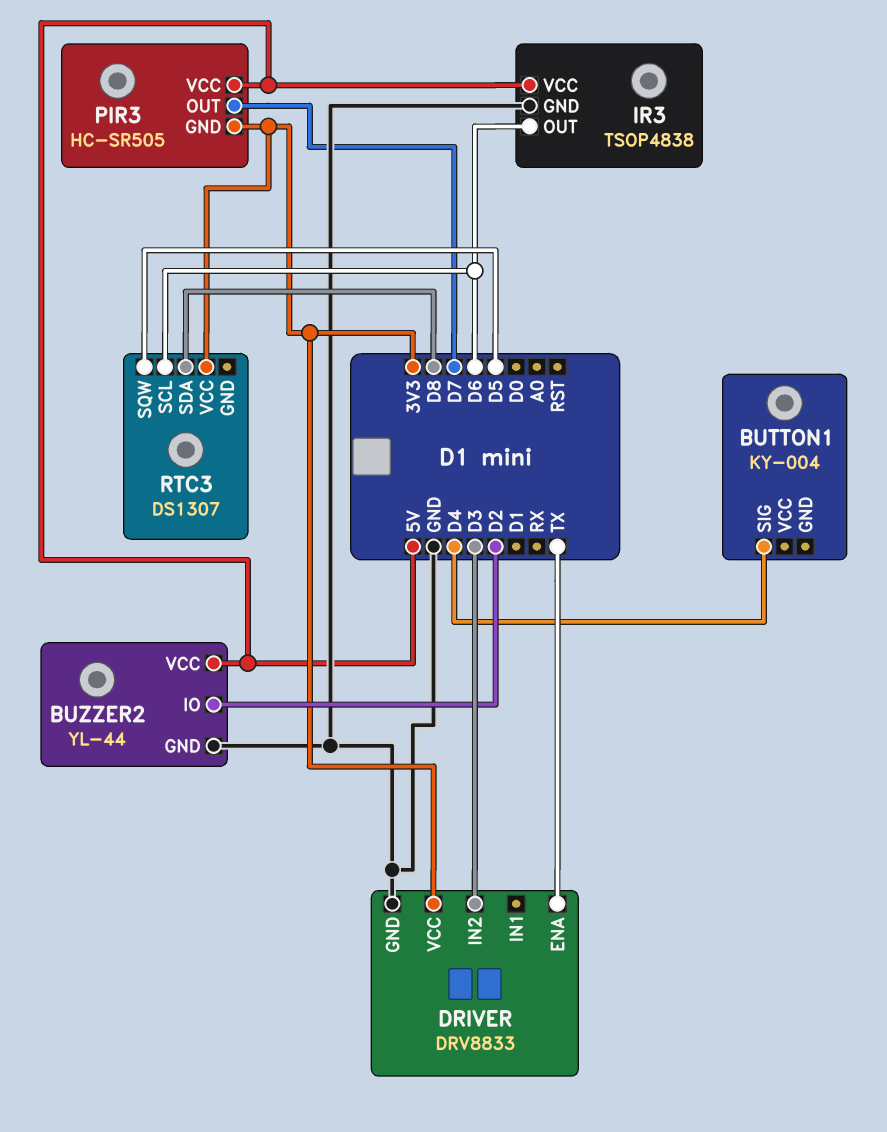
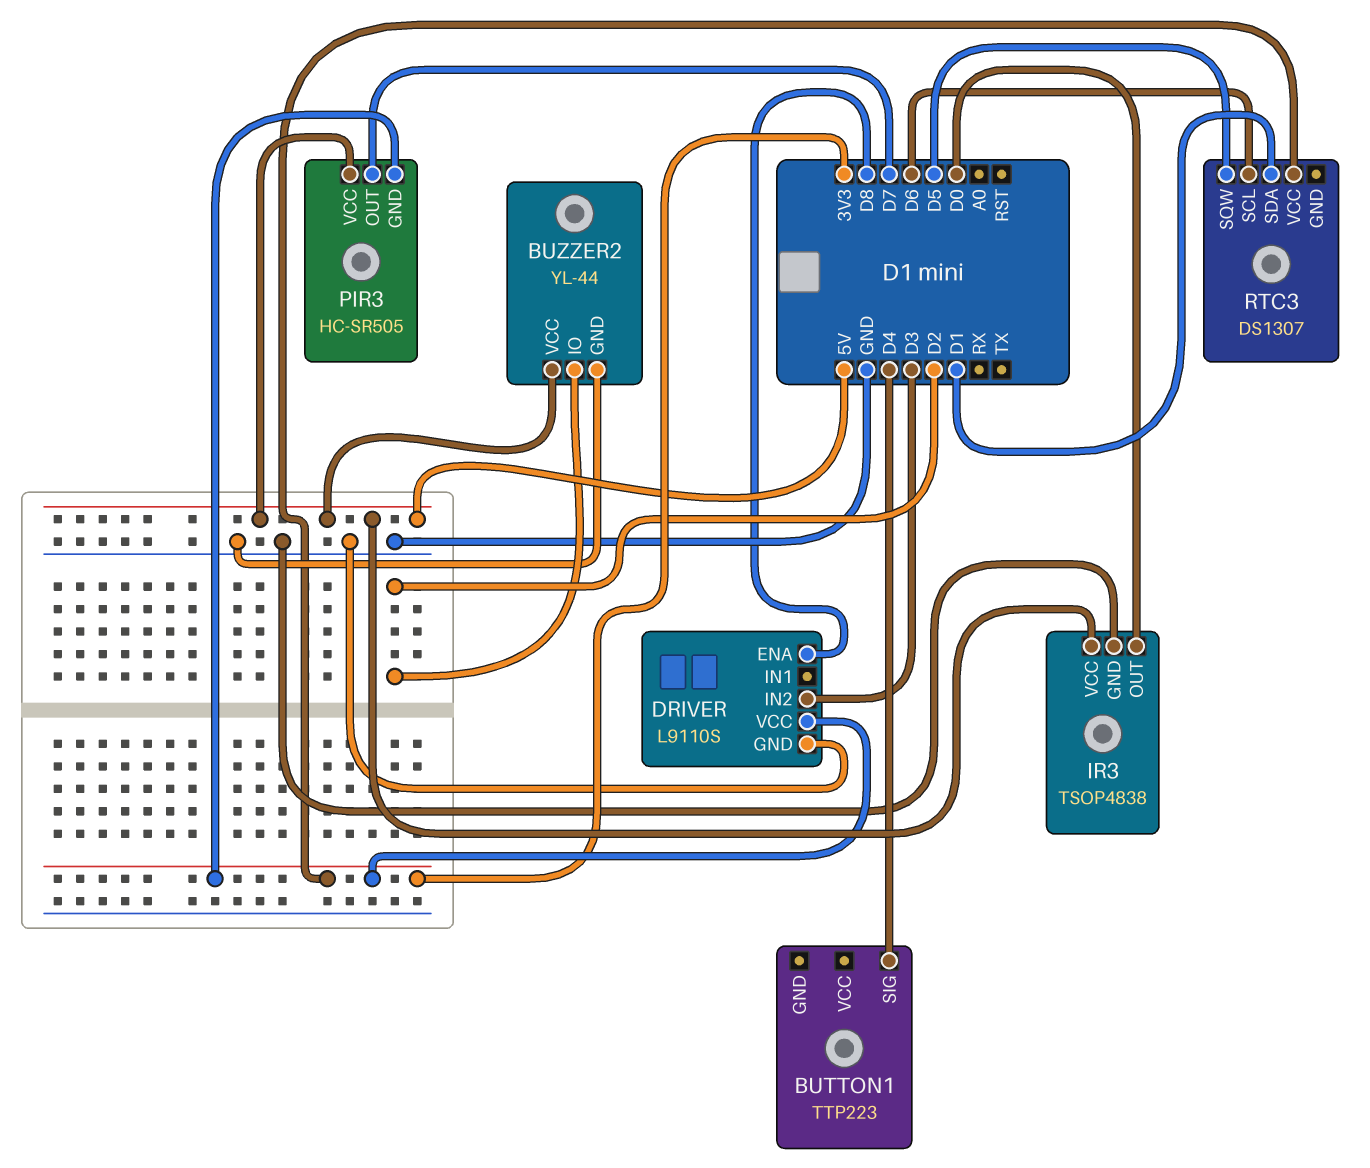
BUTTON1: KY-004 -> TTP223
DRIVER: DRV8833 -> L9110S
DRIVER pin ENA: TX -> D8
IR3 pin OUT: D6 -> D0
RTC3 pin SDA: D8 -> D1

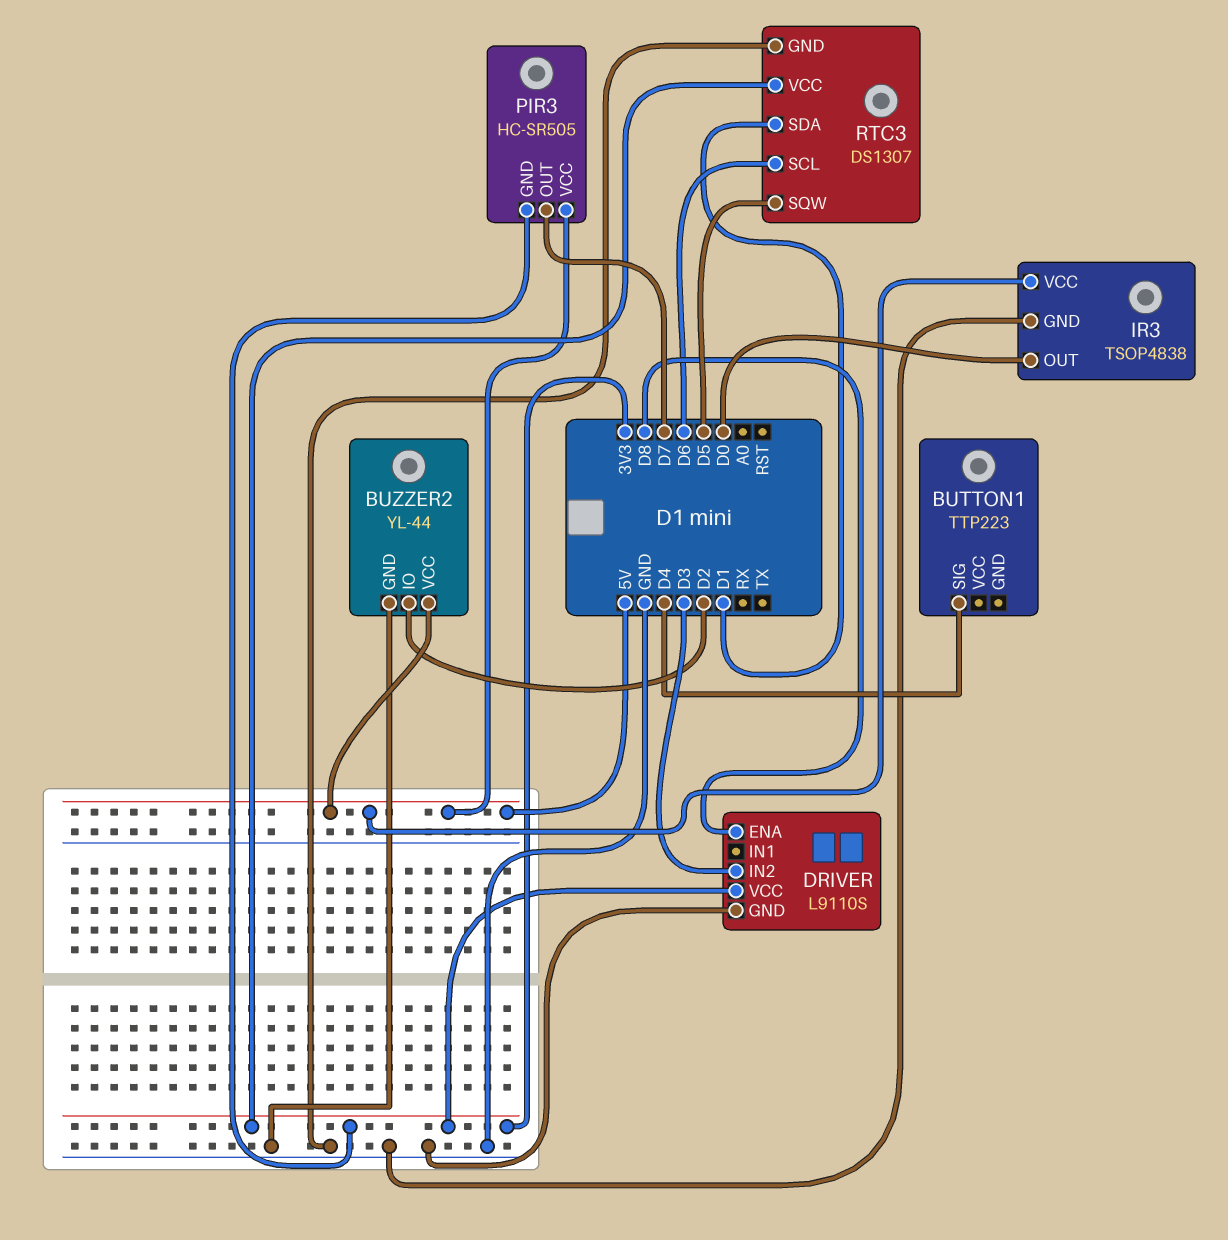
RTC3 pin GND: none -> GND

